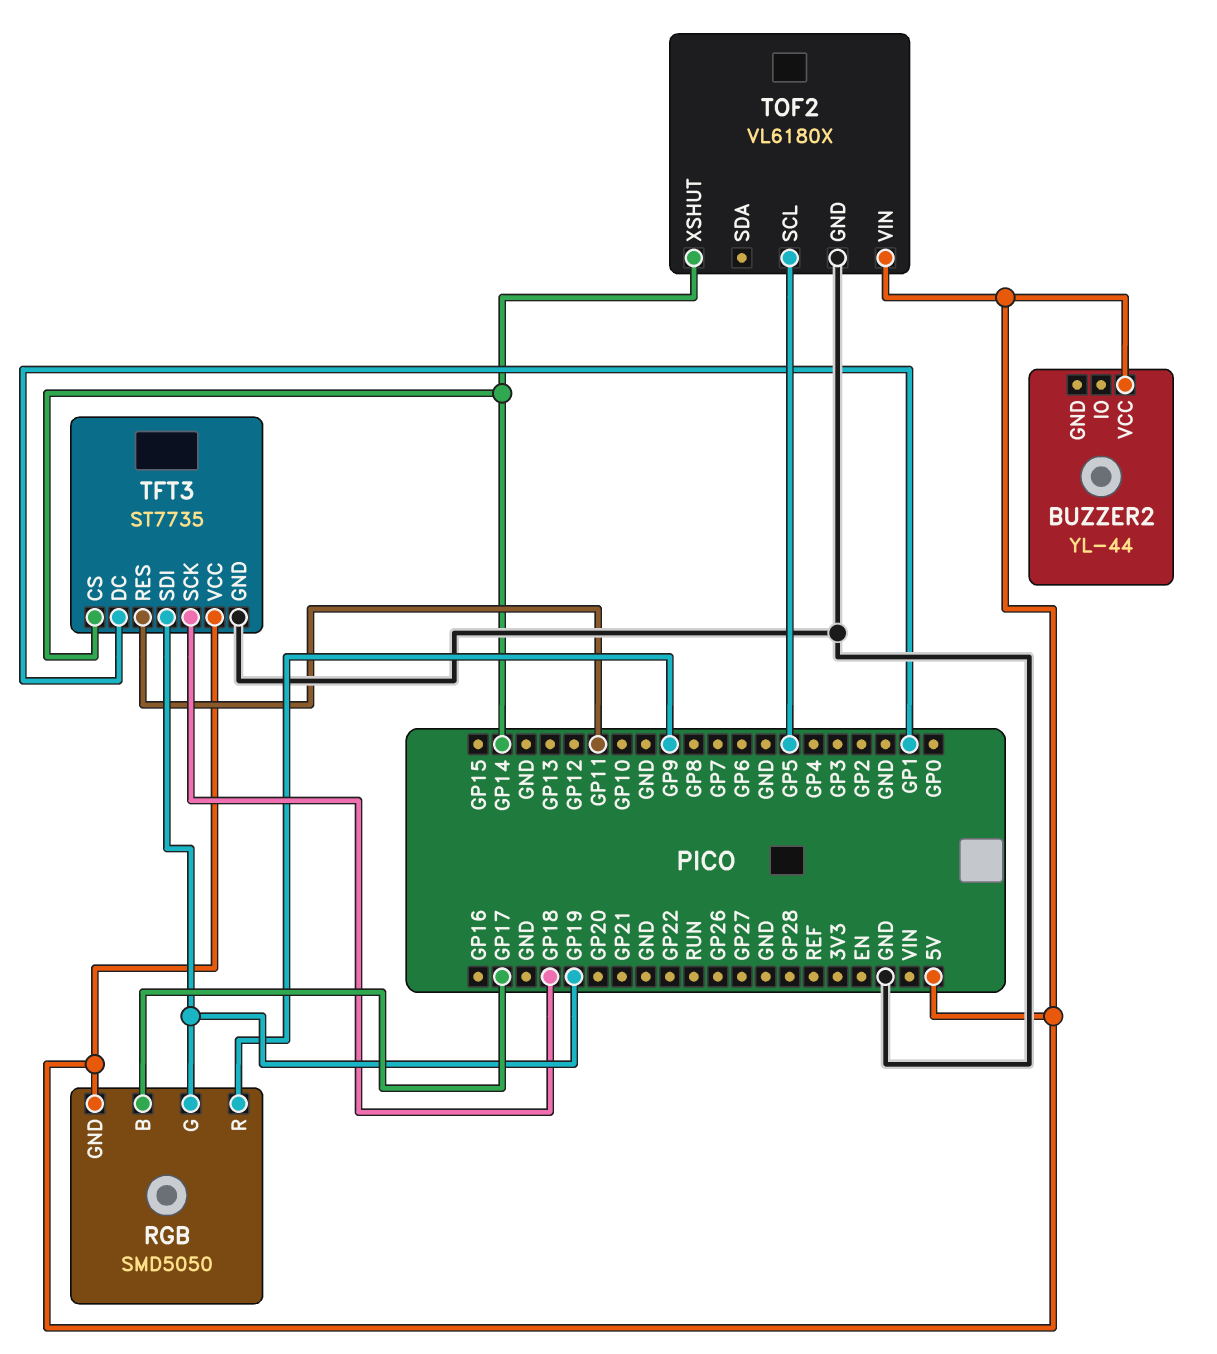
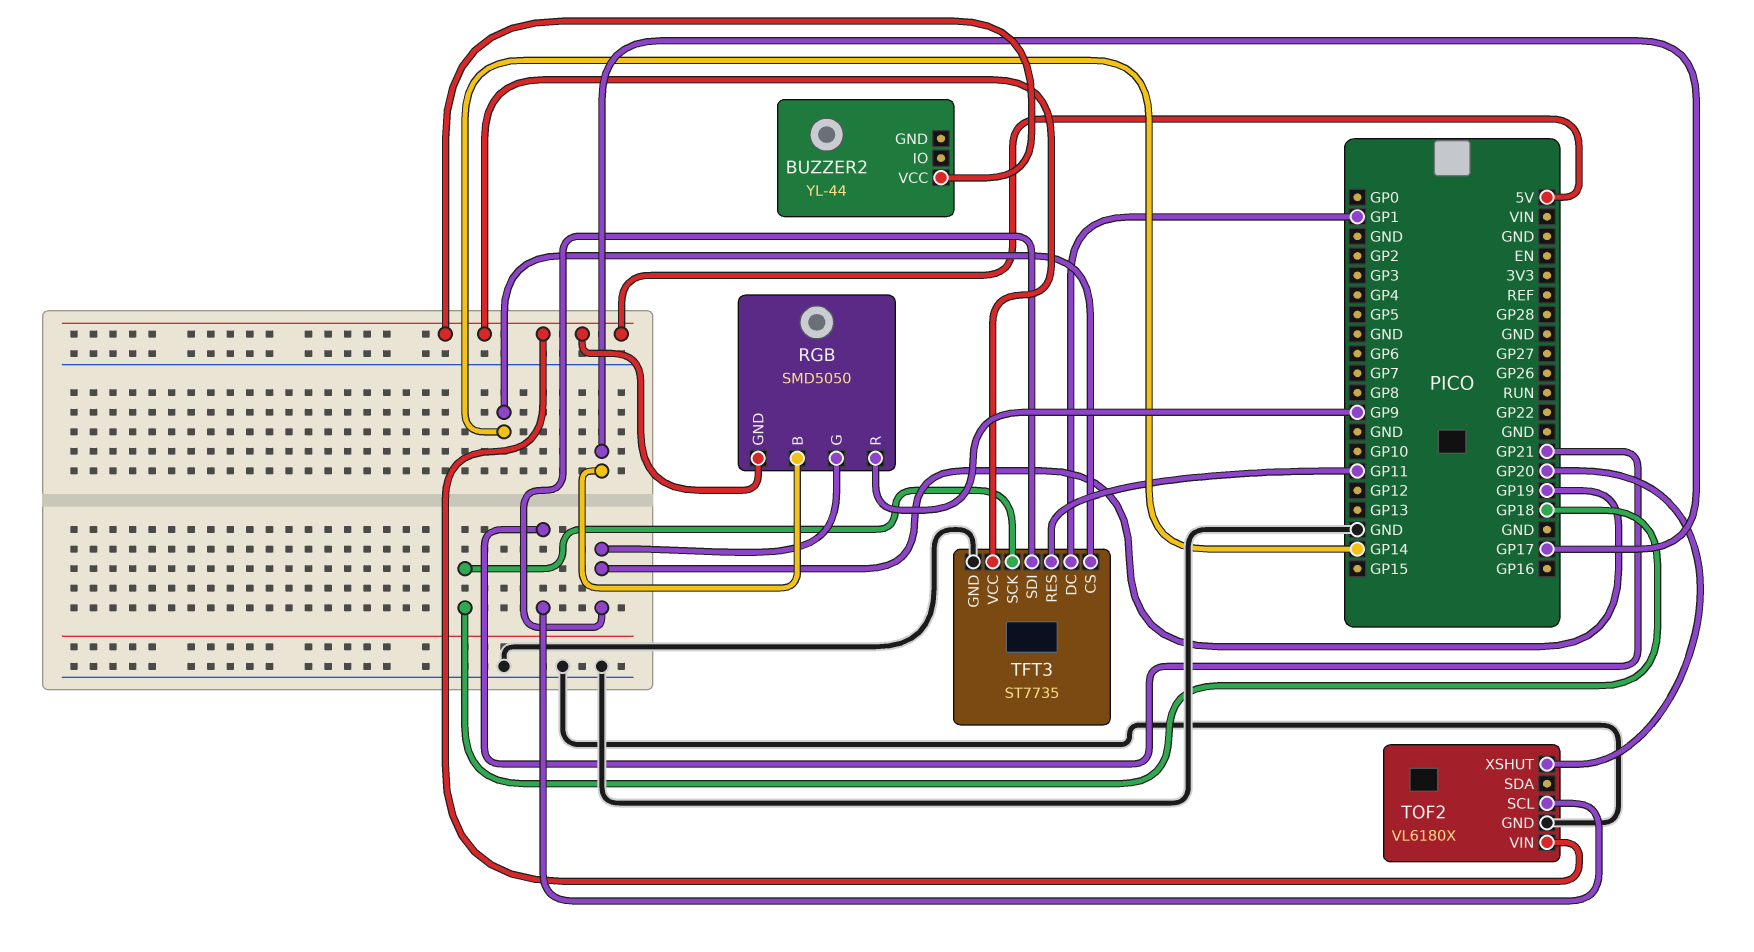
TOF2 pin SCL: GP5 -> GP21
TOF2 pin XSHUT: GP14 -> GP20

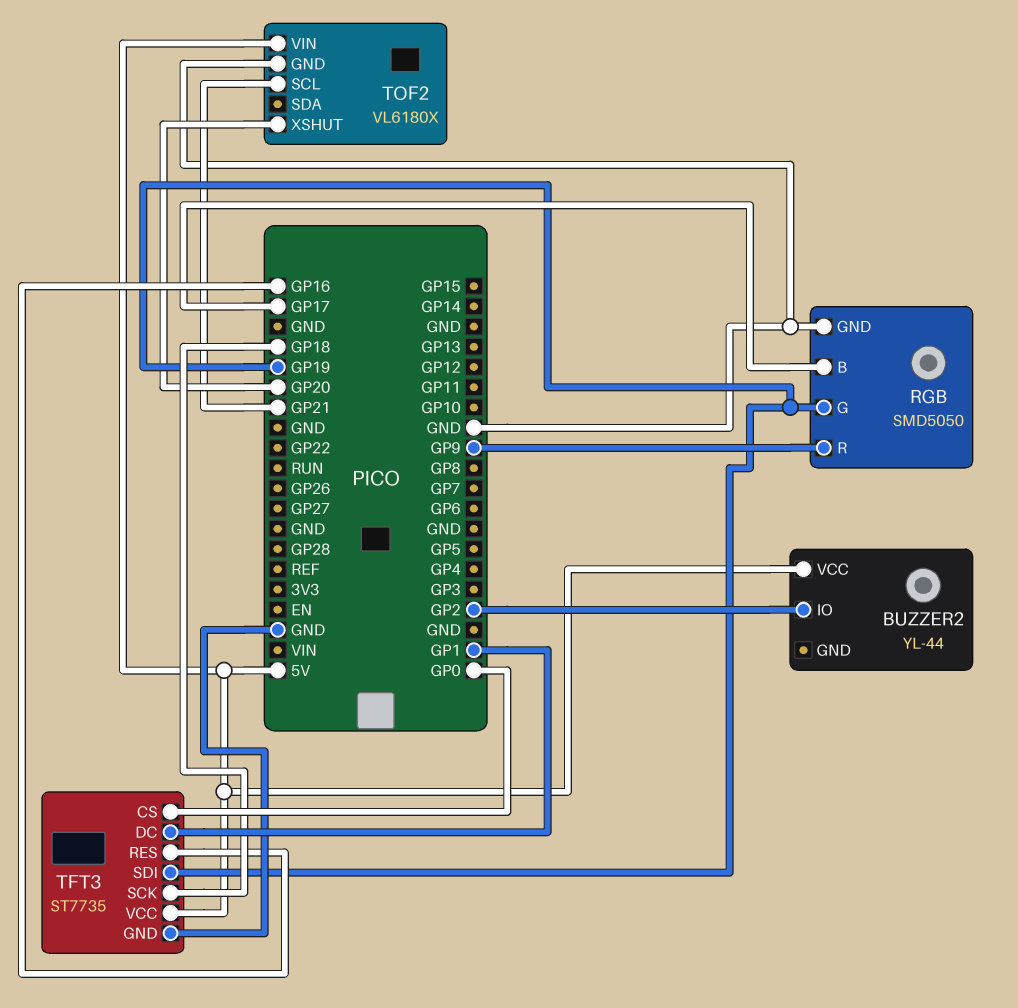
BUZZER2 pin IO: none -> GP2
RGB pin GND: 5V -> GND
TFT3 pin CS: GP14 -> GP0
TFT3 pin RES: GP11 -> GP16

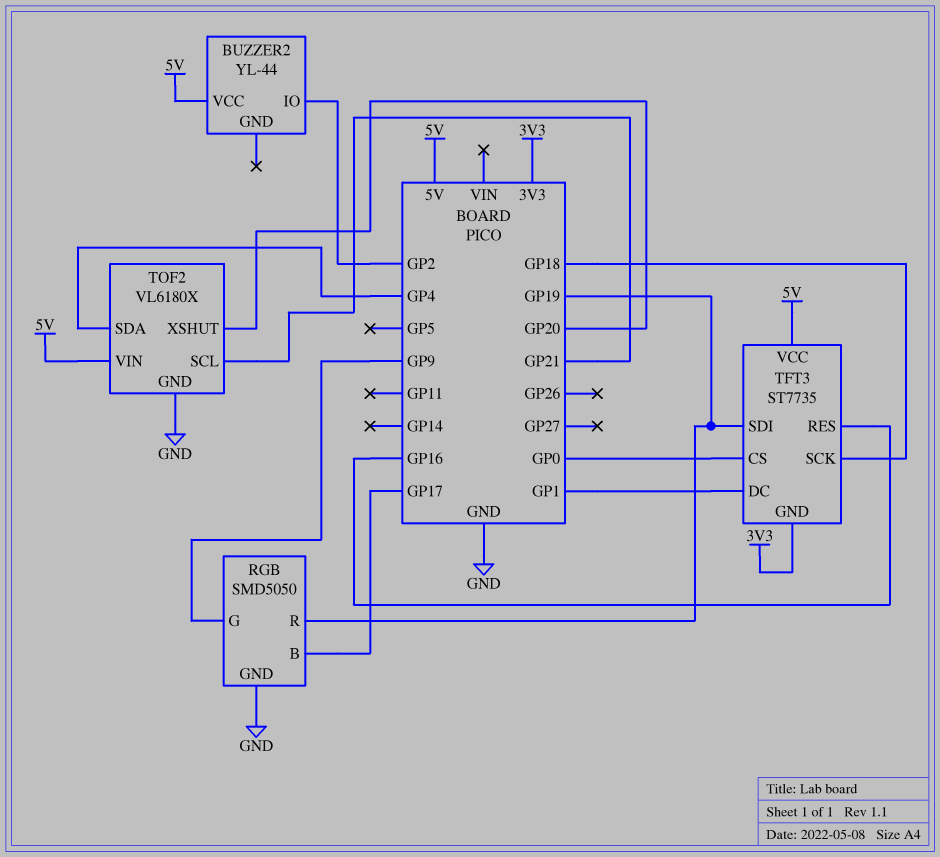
RGB pin G: GP19 -> GP9
RGB pin R: GP9 -> GP19
TFT3 pin GND: GND -> 3V3
TOF2 pin SDA: none -> GP4

